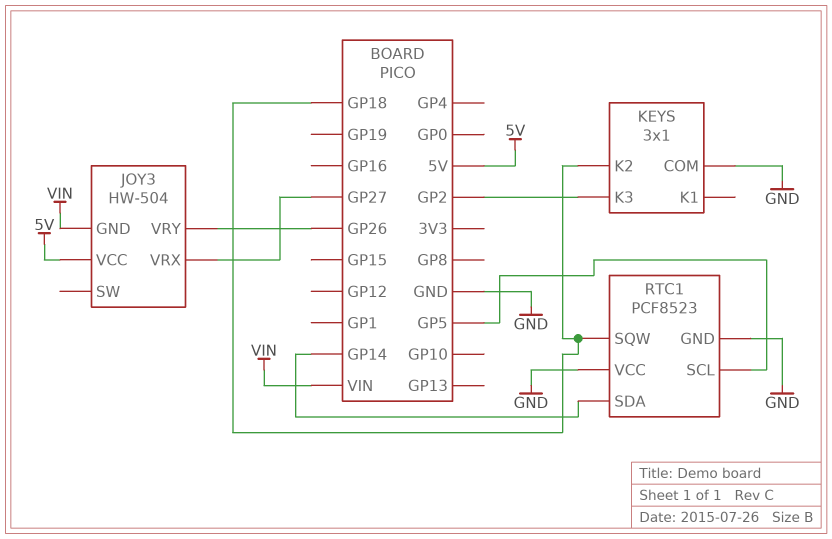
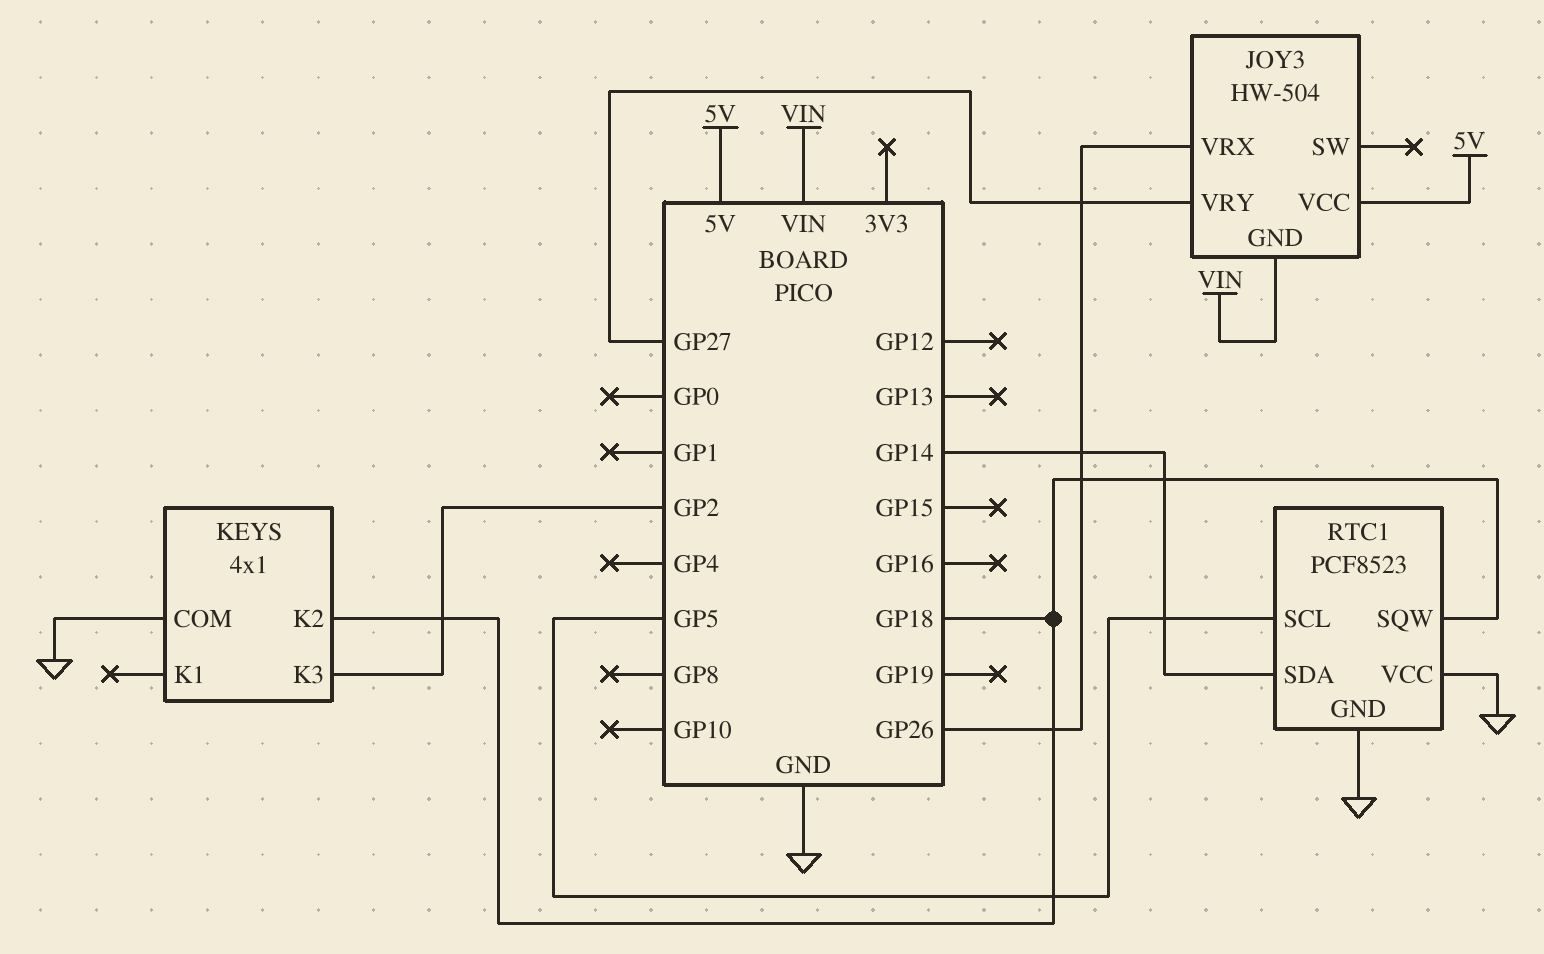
JOY3 pin VRX: GP27 -> GP26
JOY3 pin VRY: GP26 -> GP27
KEYS: 3x1 -> 4x1

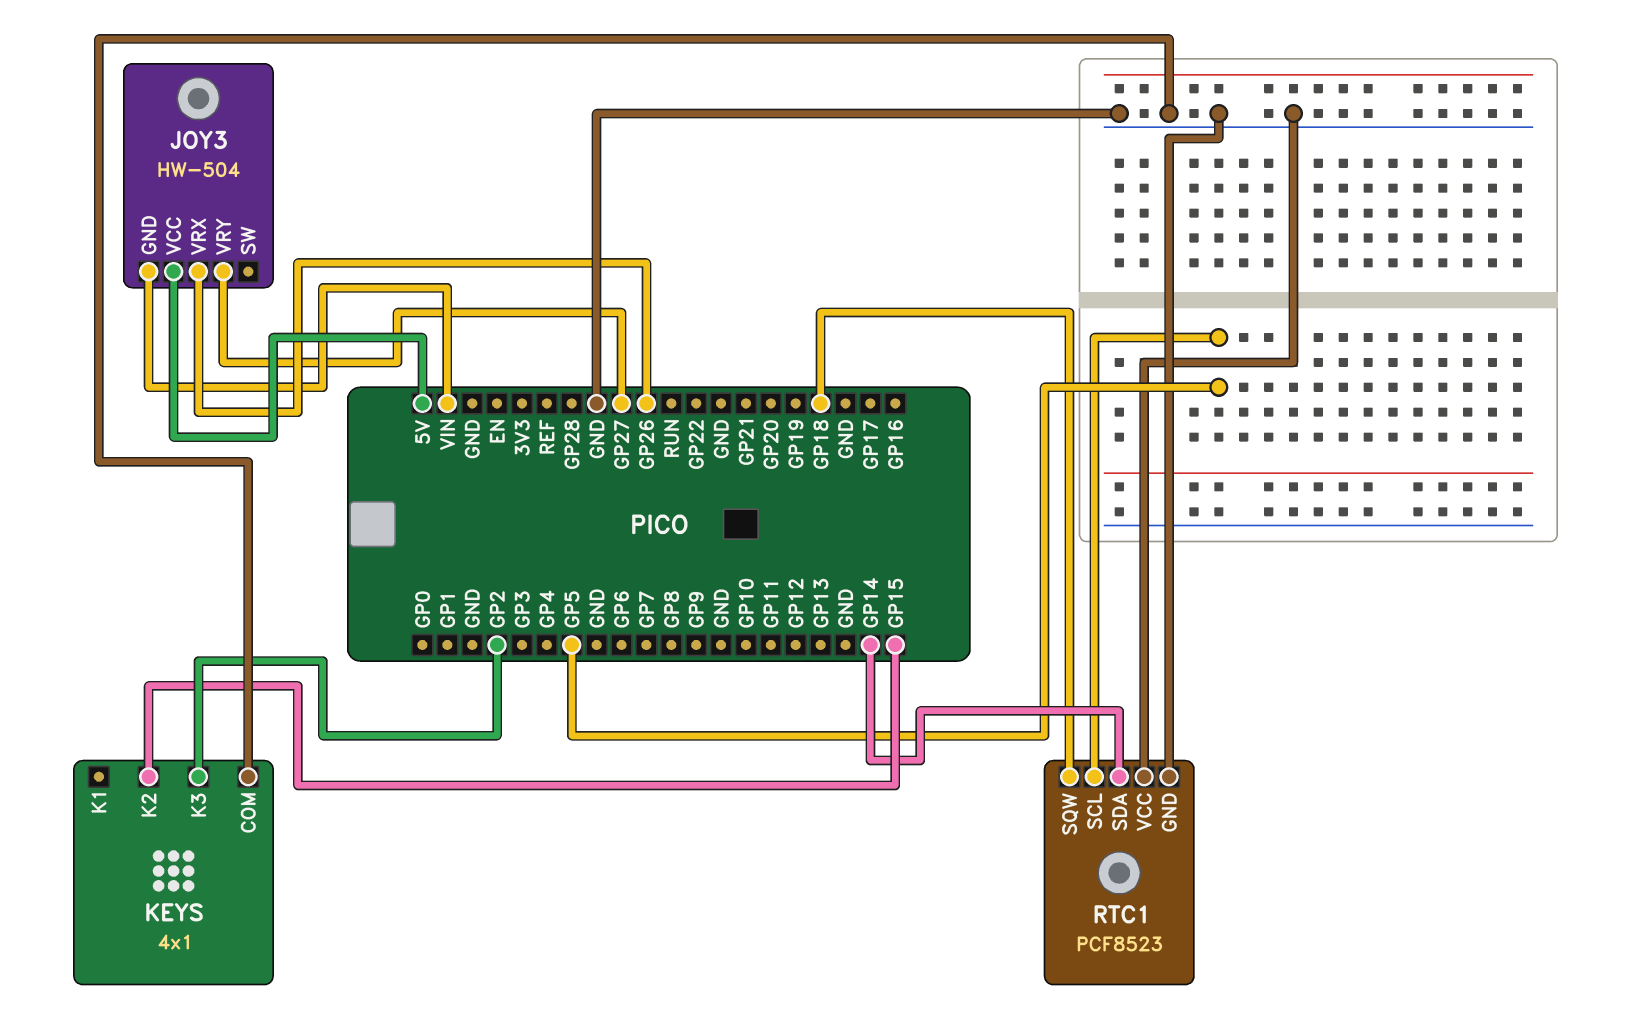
KEYS pin K2: GP18 -> GP15

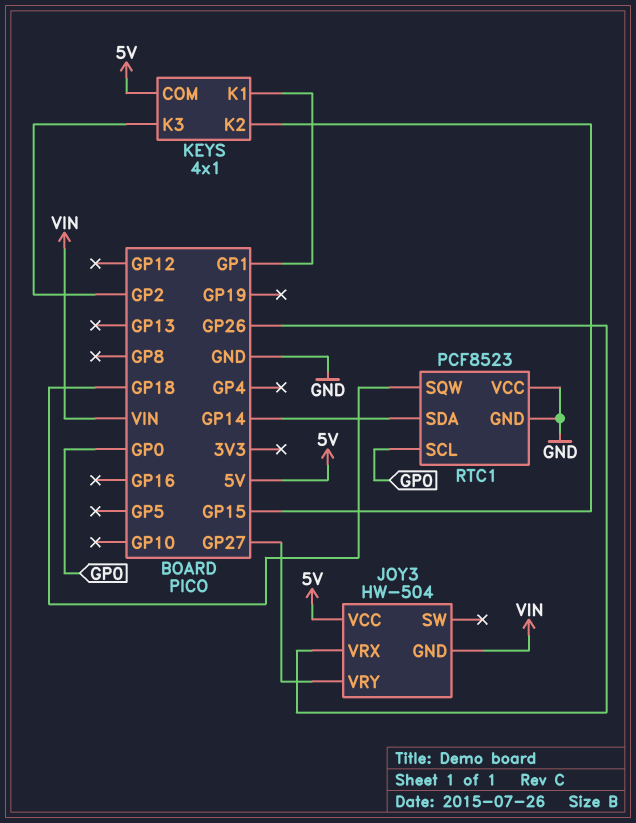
KEYS pin COM: GND -> 5V
KEYS pin K1: none -> GP1
RTC1 pin SCL: GP5 -> GP0

